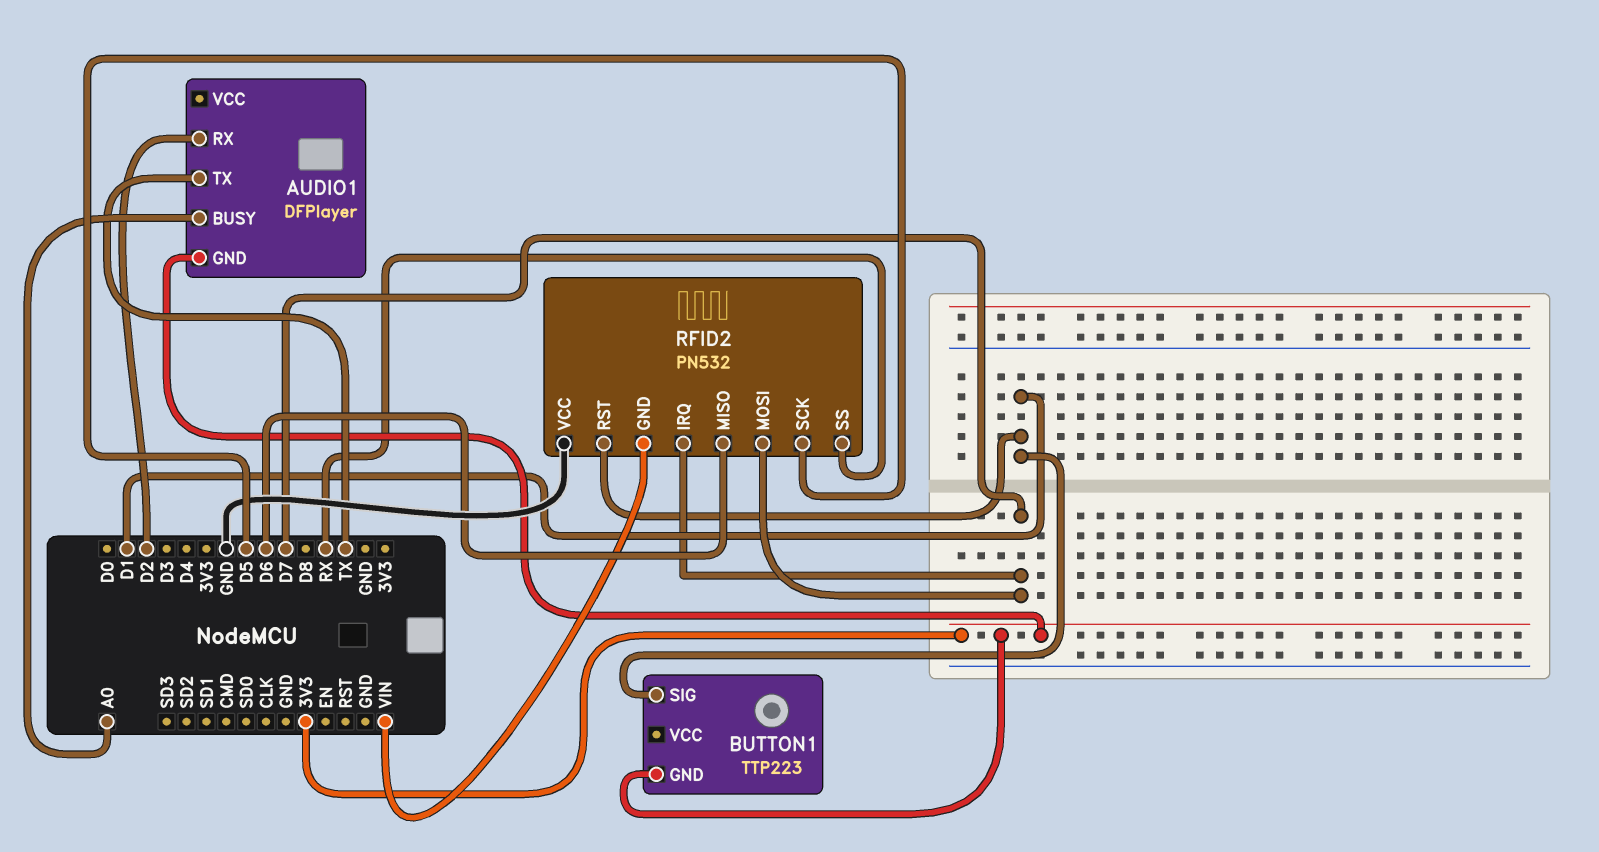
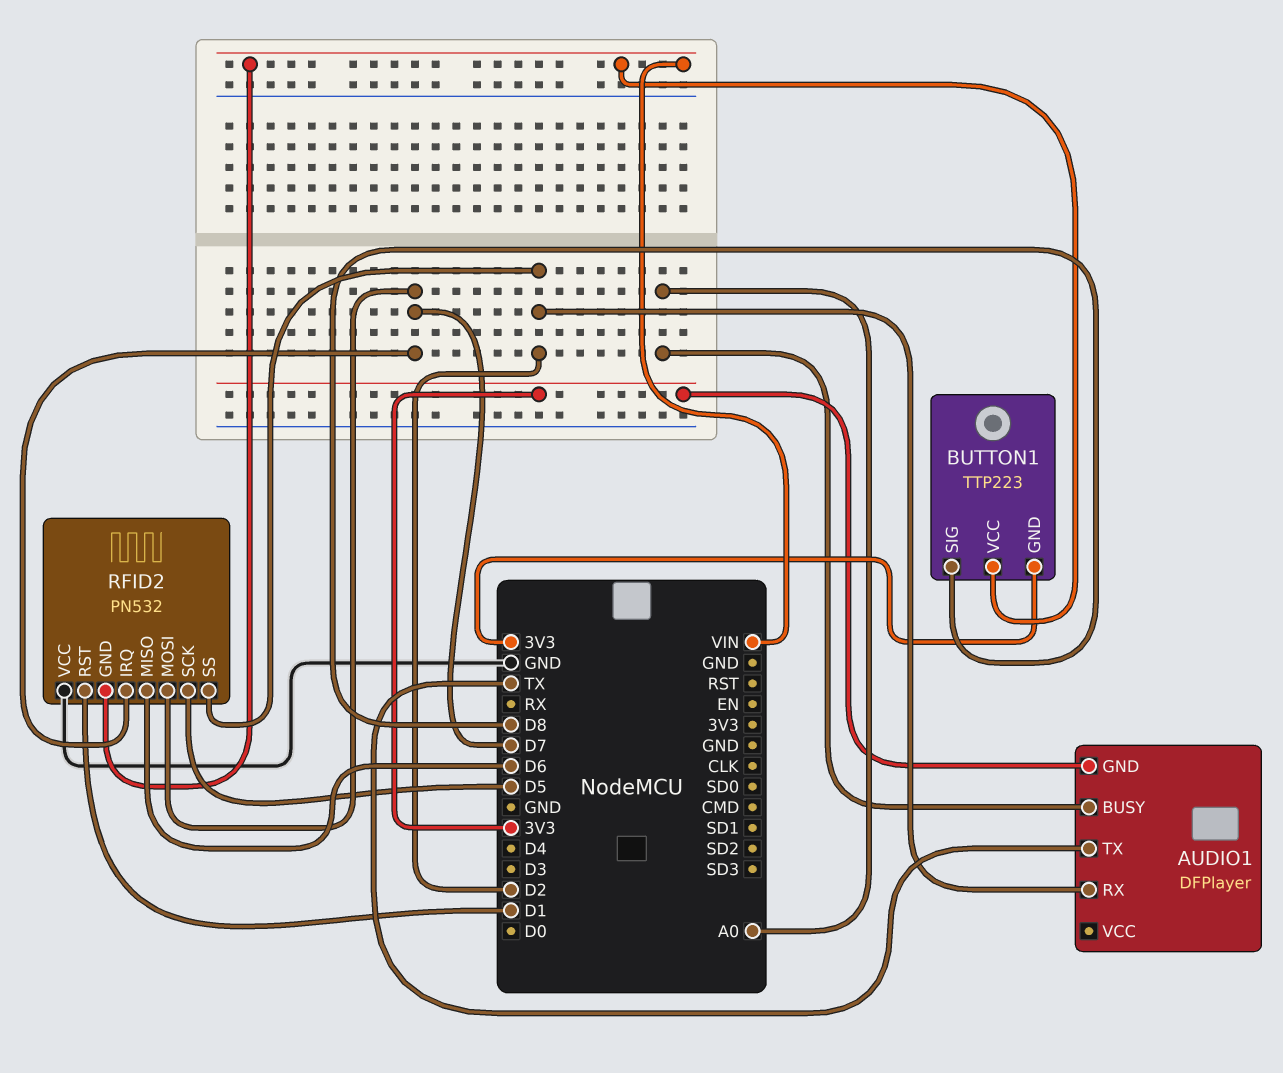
BUTTON1 pin SIG: D1 -> D8
BUTTON1 pin VCC: none -> VIN
RFID2 pin SS: RX -> D2

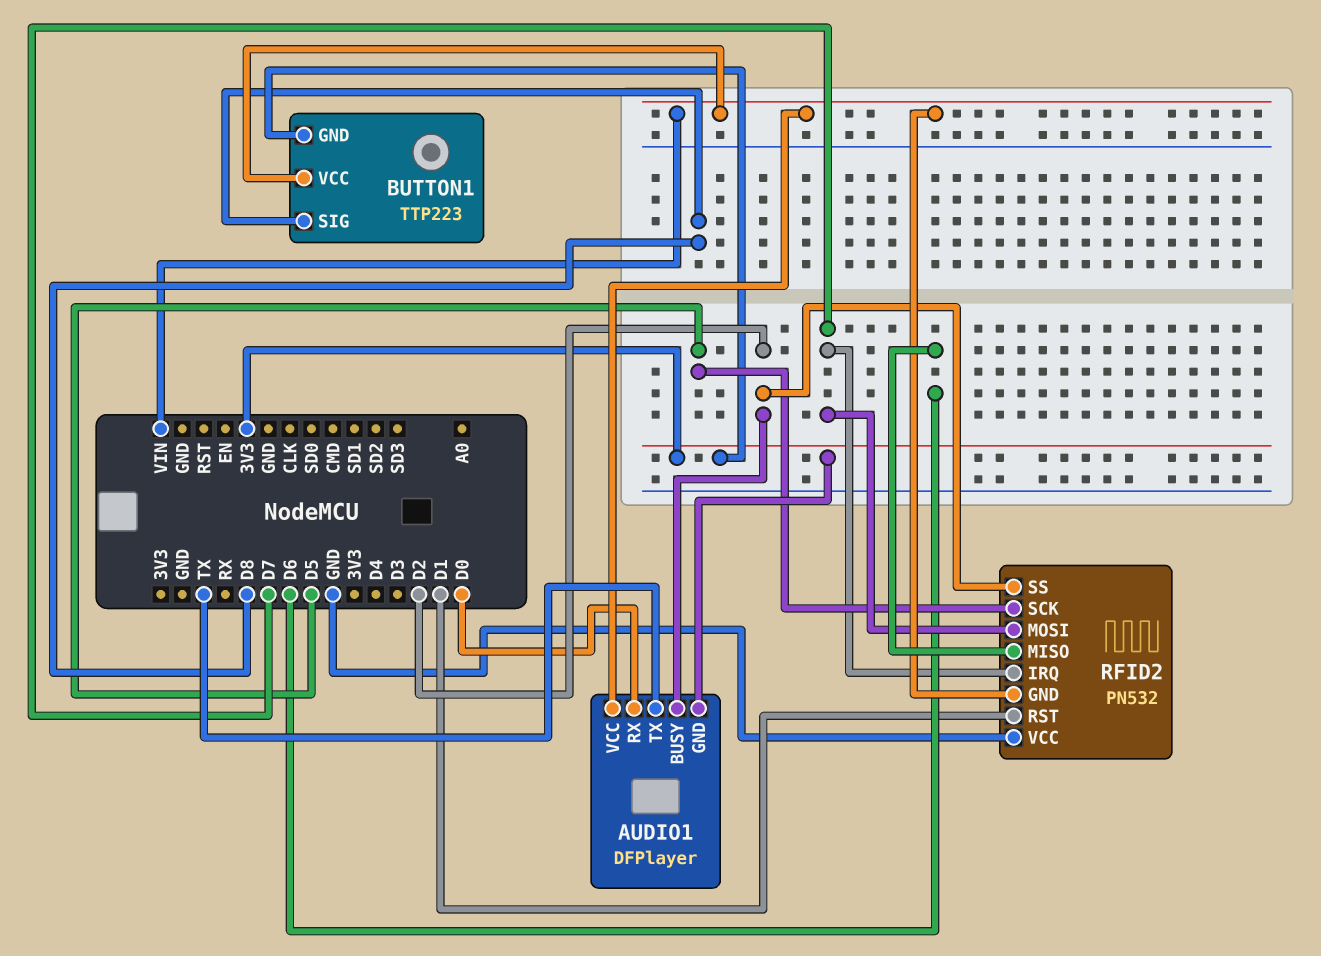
AUDIO1 pin BUSY: A0 -> D2
AUDIO1 pin RX: D2 -> D0
AUDIO1 pin VCC: none -> VIN

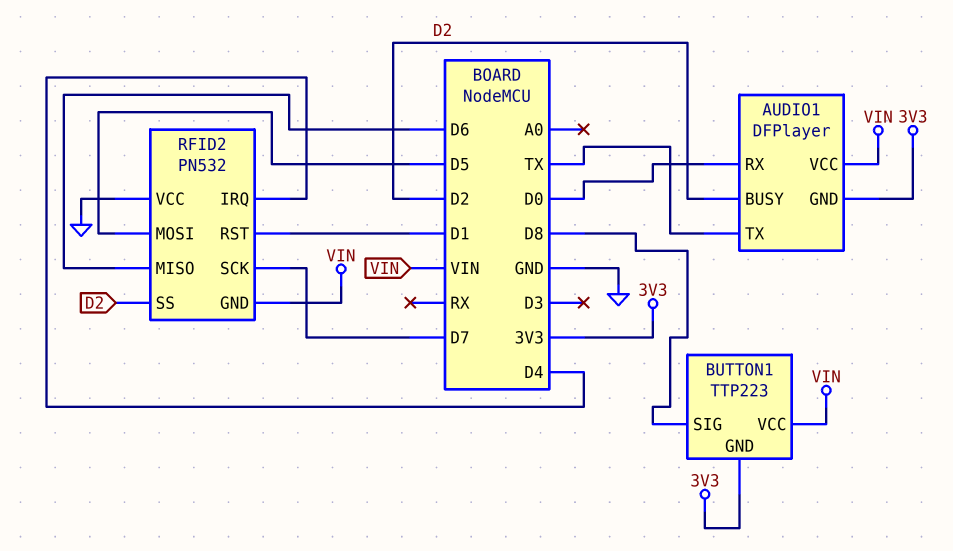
RFID2 pin IRQ: D7 -> D4
RFID2 pin MOSI: D7 -> D5
RFID2 pin SCK: D5 -> D7

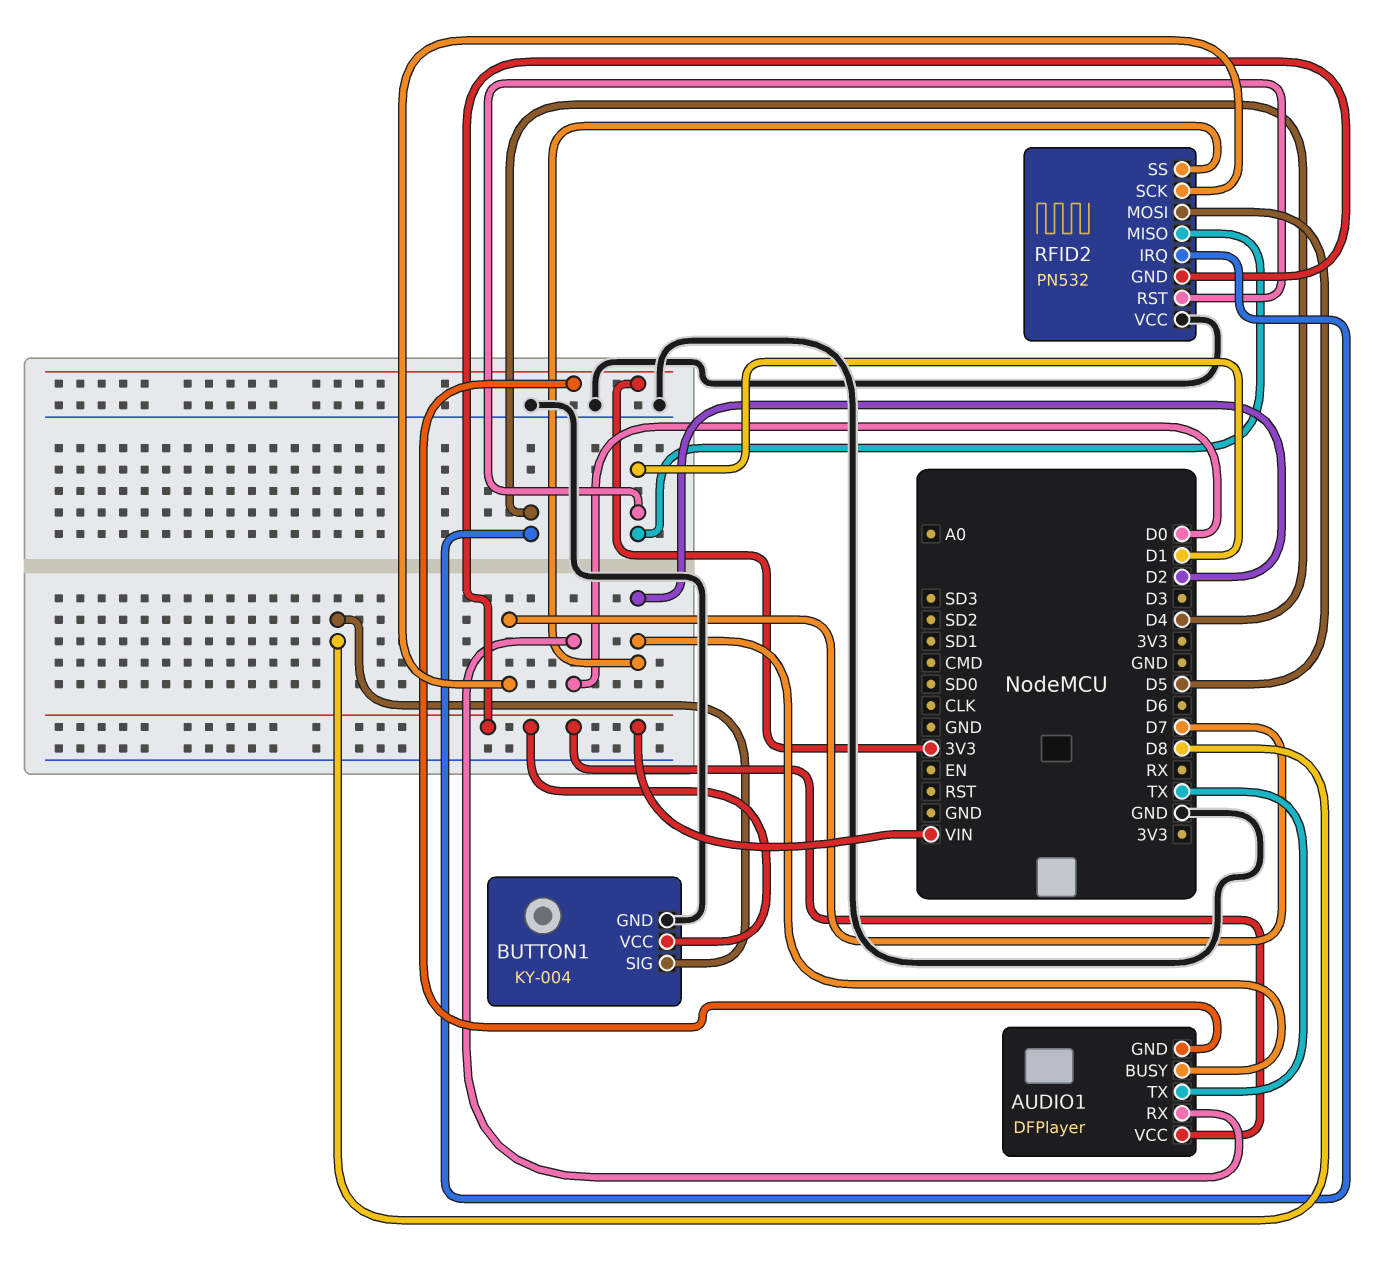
BUTTON1: TTP223 -> KY-004
BUTTON1 pin GND: 3V3 -> GND
RFID2 pin MISO: D6 -> D1

